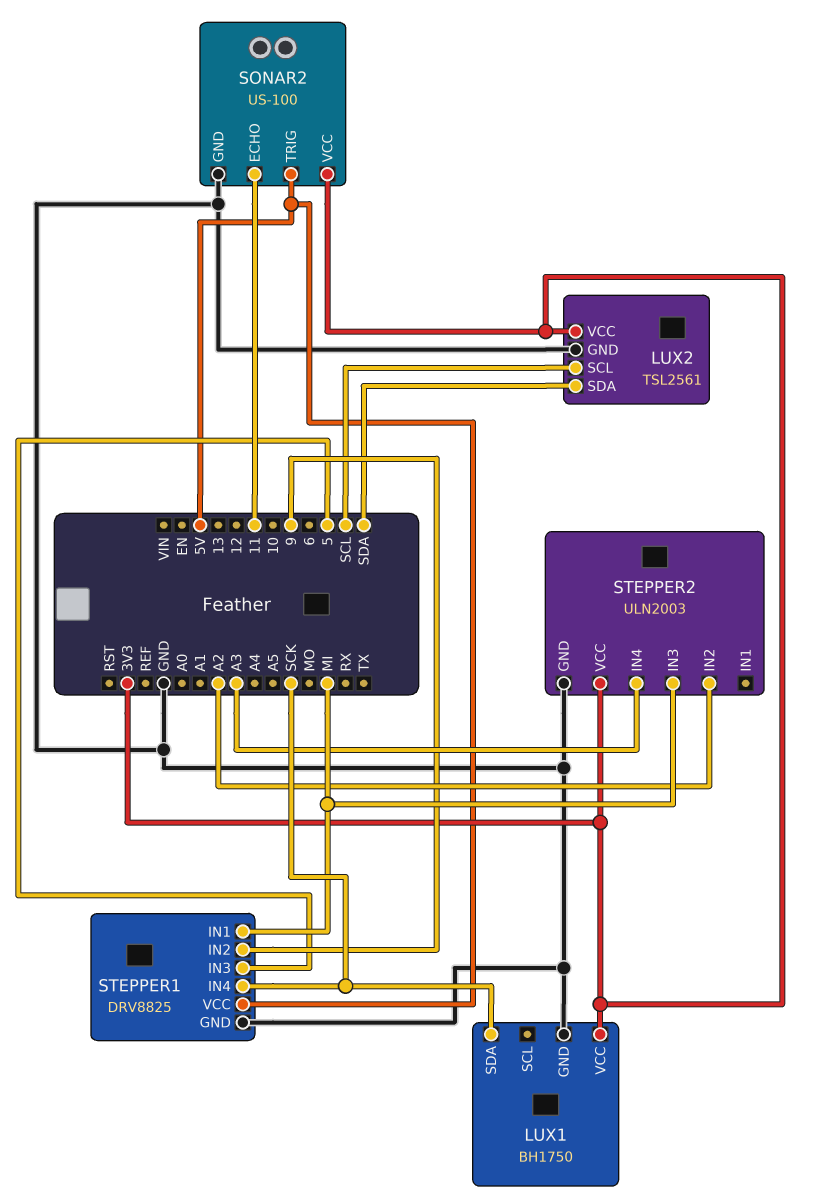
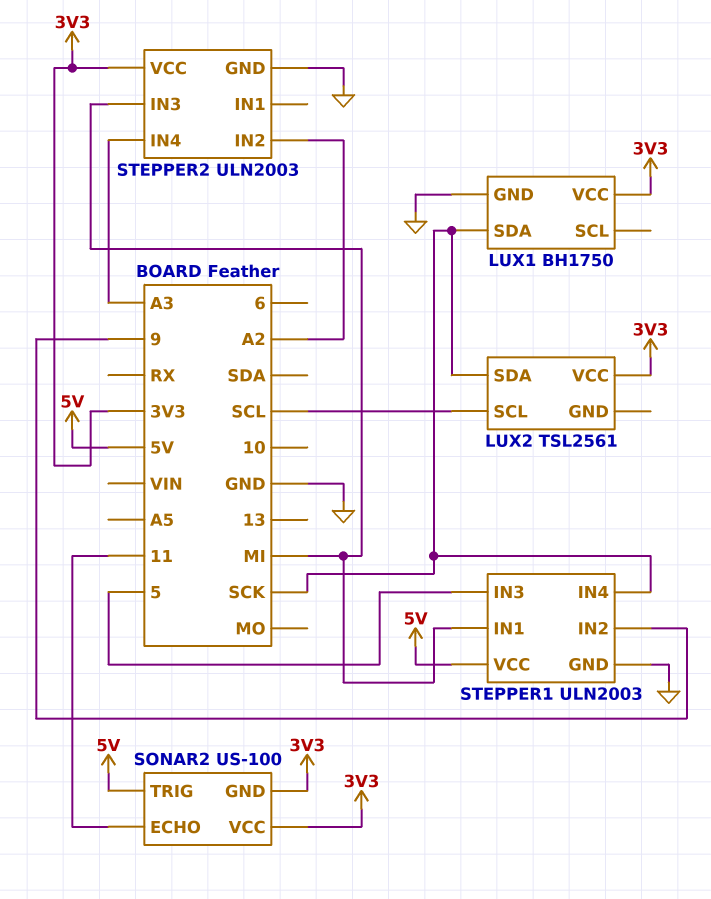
LUX2 pin GND: GND -> none
LUX2 pin SDA: SDA -> SCK
SONAR2 pin GND: GND -> 3V3
STEPPER1: DRV8825 -> ULN2003

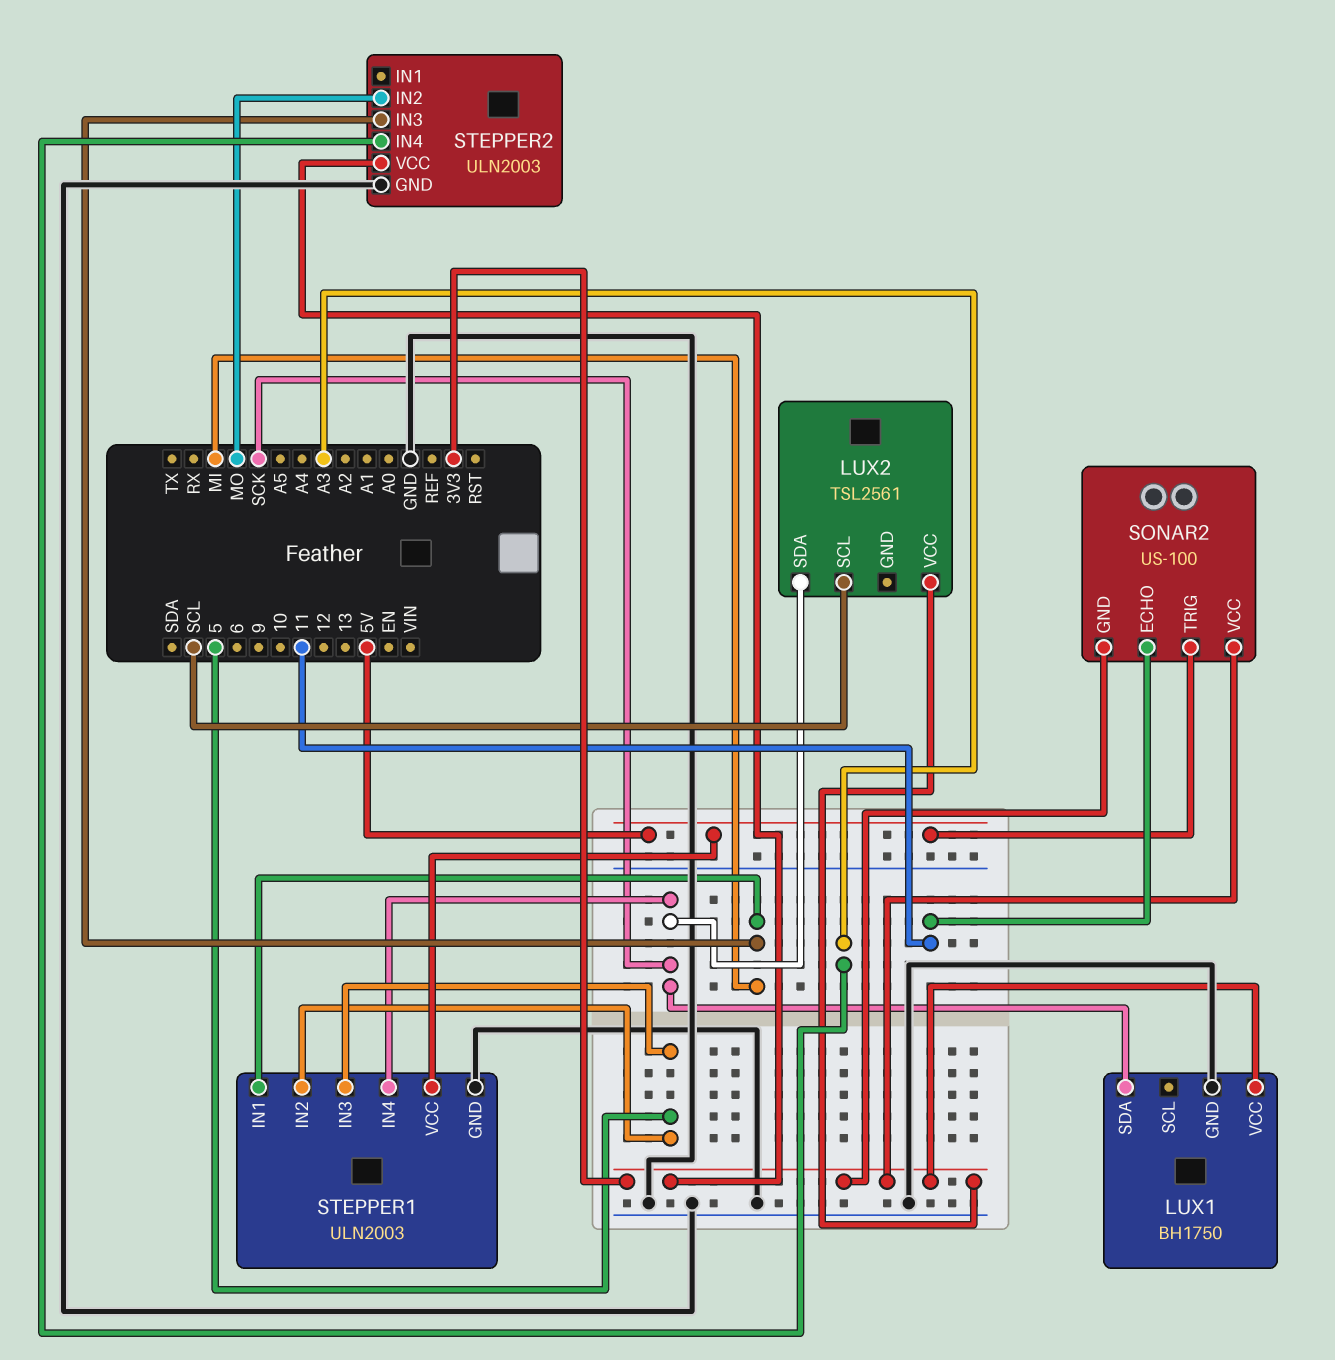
STEPPER1 pin IN2: 9 -> 5
STEPPER2 pin IN2: A2 -> MO

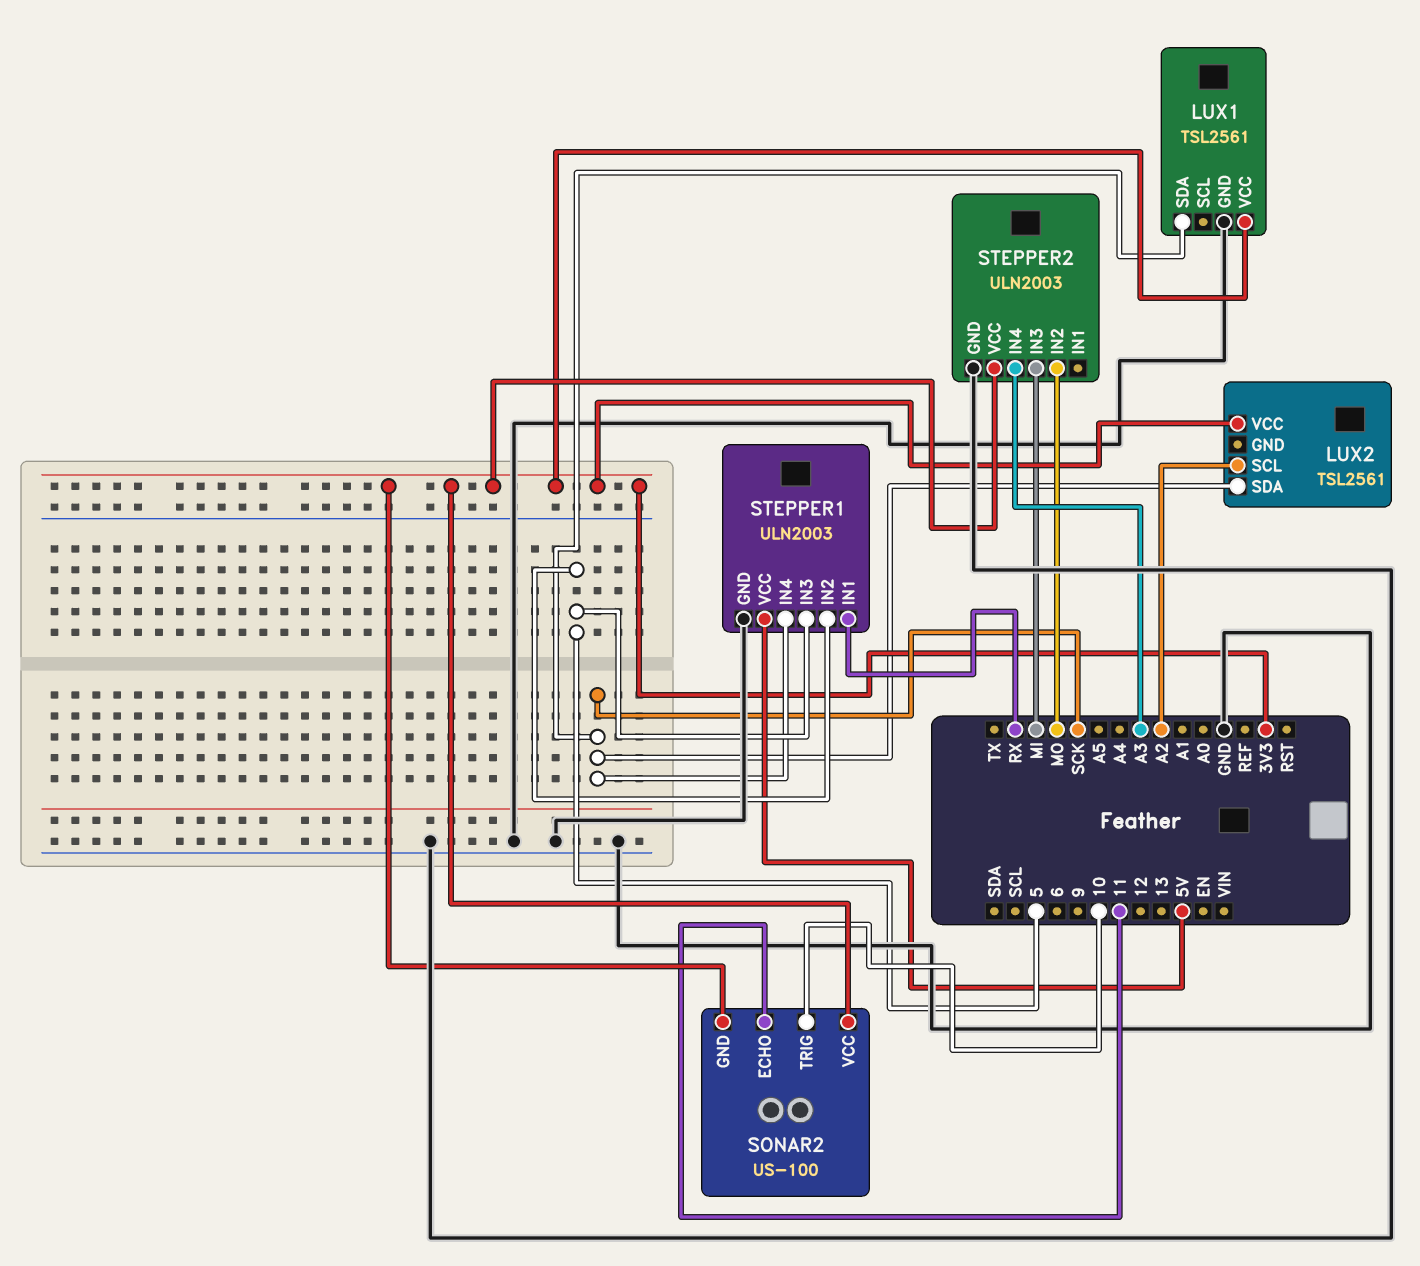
LUX1: BH1750 -> TSL2561
LUX2 pin SCL: SCL -> A2
SONAR2 pin TRIG: 5V -> 10
STEPPER1 pin IN1: MI -> RX

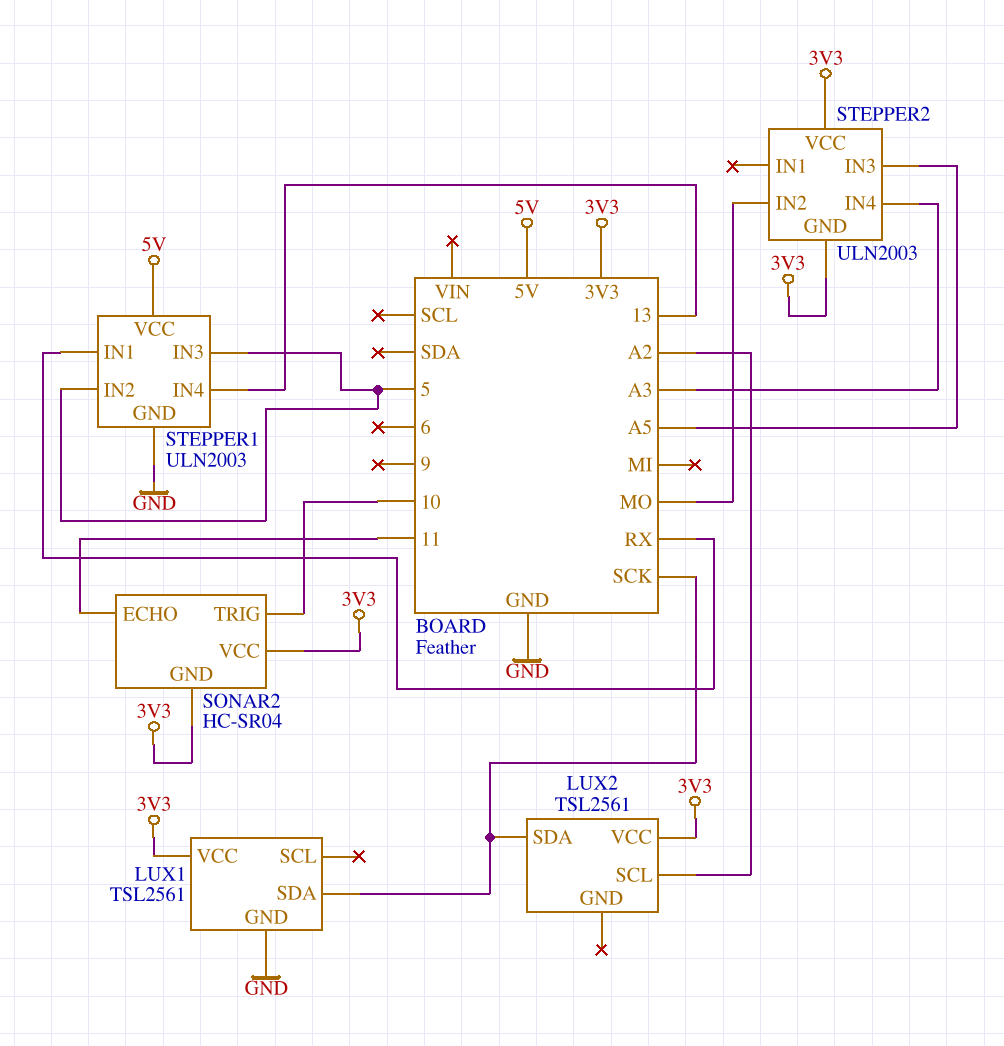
SONAR2: US-100 -> HC-SR04
STEPPER1 pin IN4: SCK -> 13
STEPPER2 pin GND: GND -> 3V3
STEPPER2 pin IN3: MI -> A5

